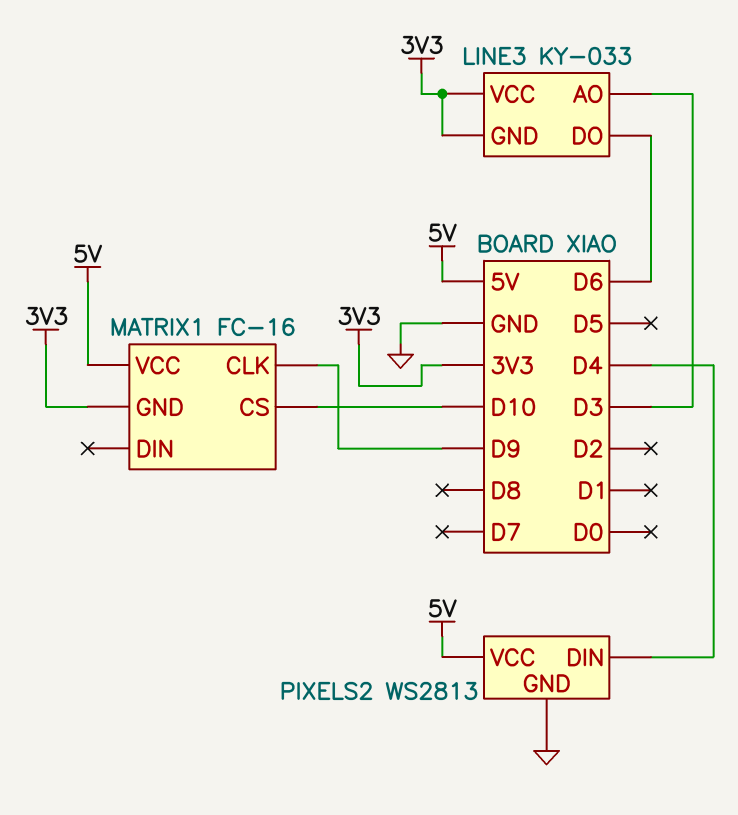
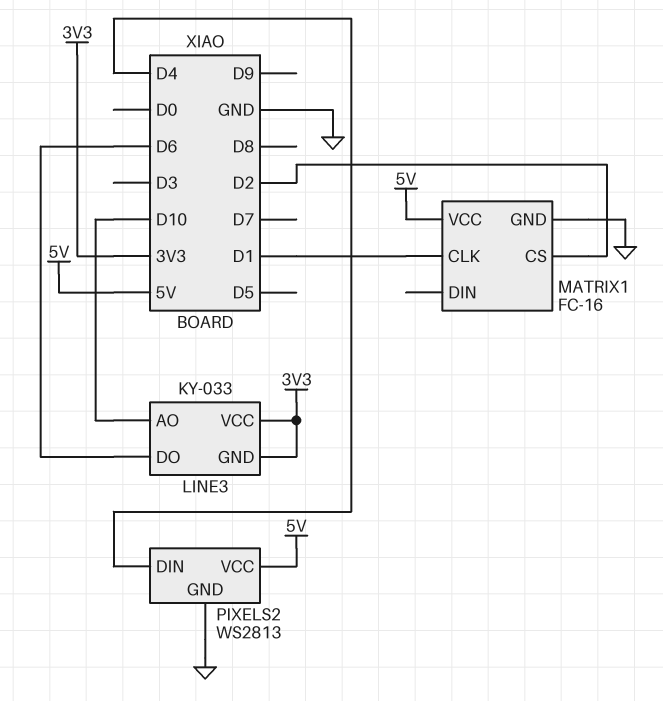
LINE3 pin AO: D3 -> D10
MATRIX1 pin CLK: D9 -> D1
MATRIX1 pin CS: D10 -> D2
MATRIX1 pin GND: 3V3 -> GND

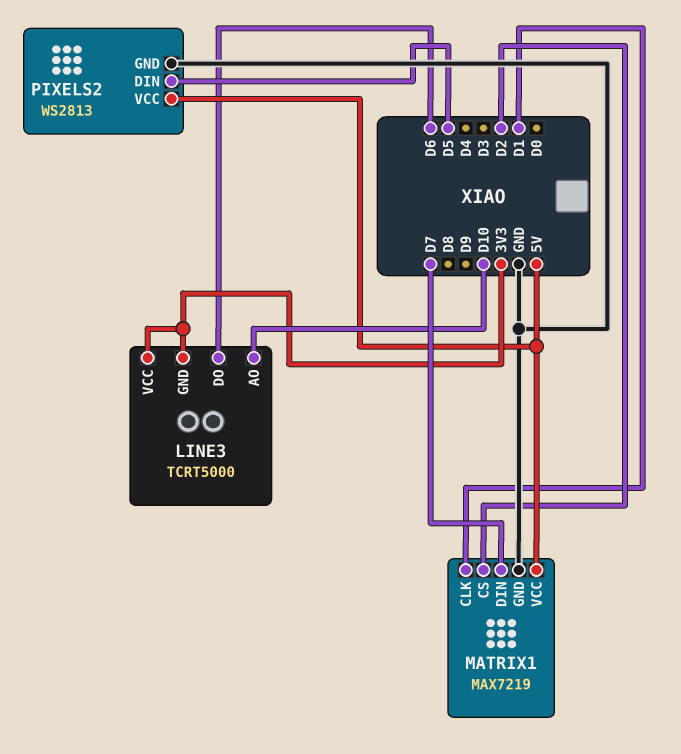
LINE3: KY-033 -> TCRT5000
MATRIX1: FC-16 -> MAX7219
MATRIX1 pin DIN: none -> D7
PIXELS2 pin DIN: D4 -> D5

